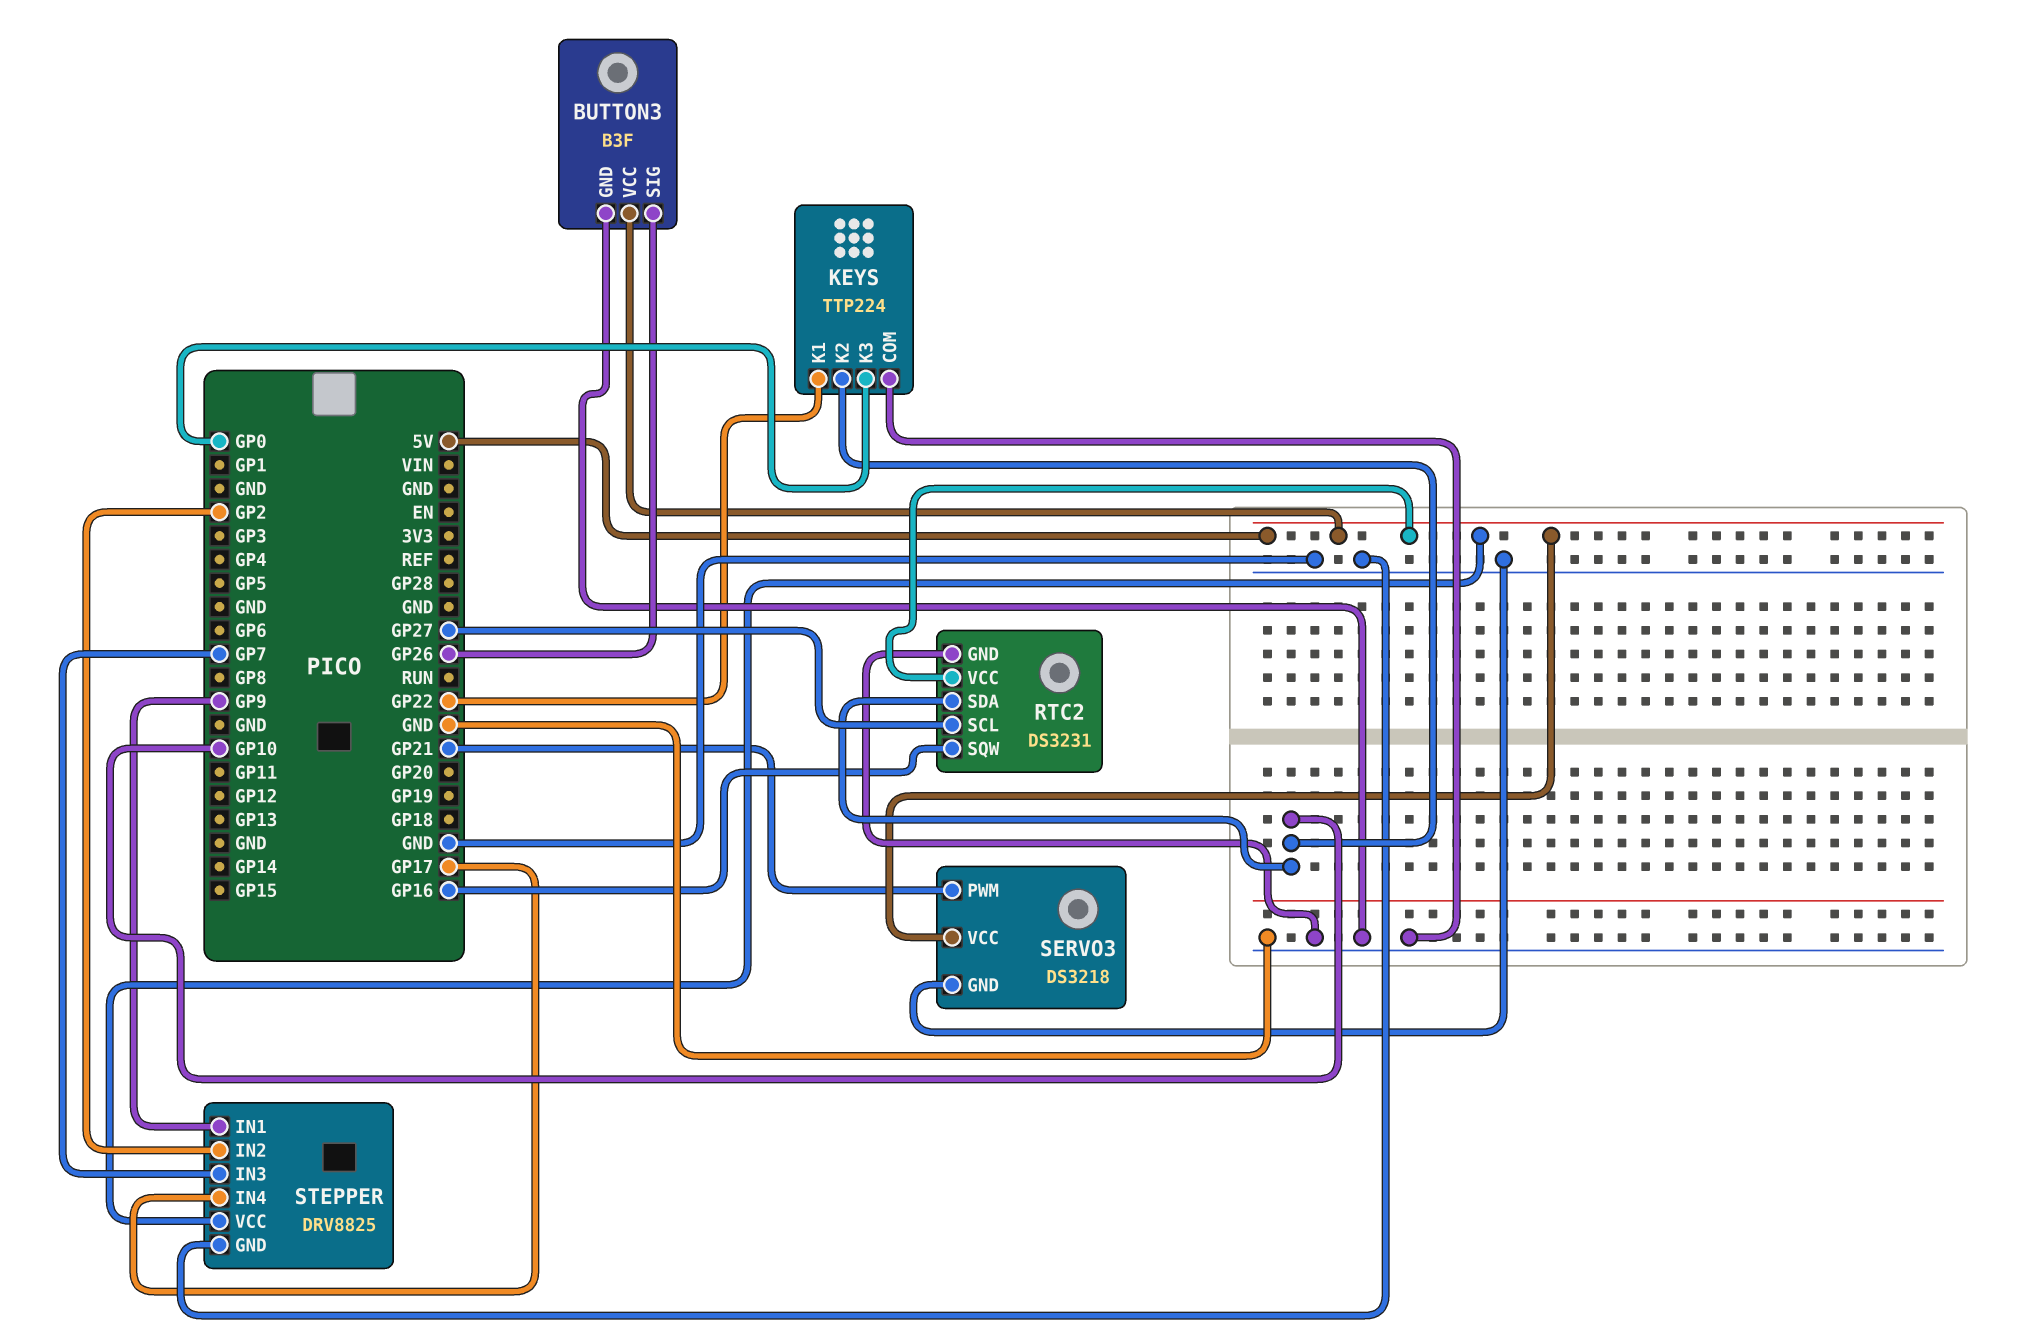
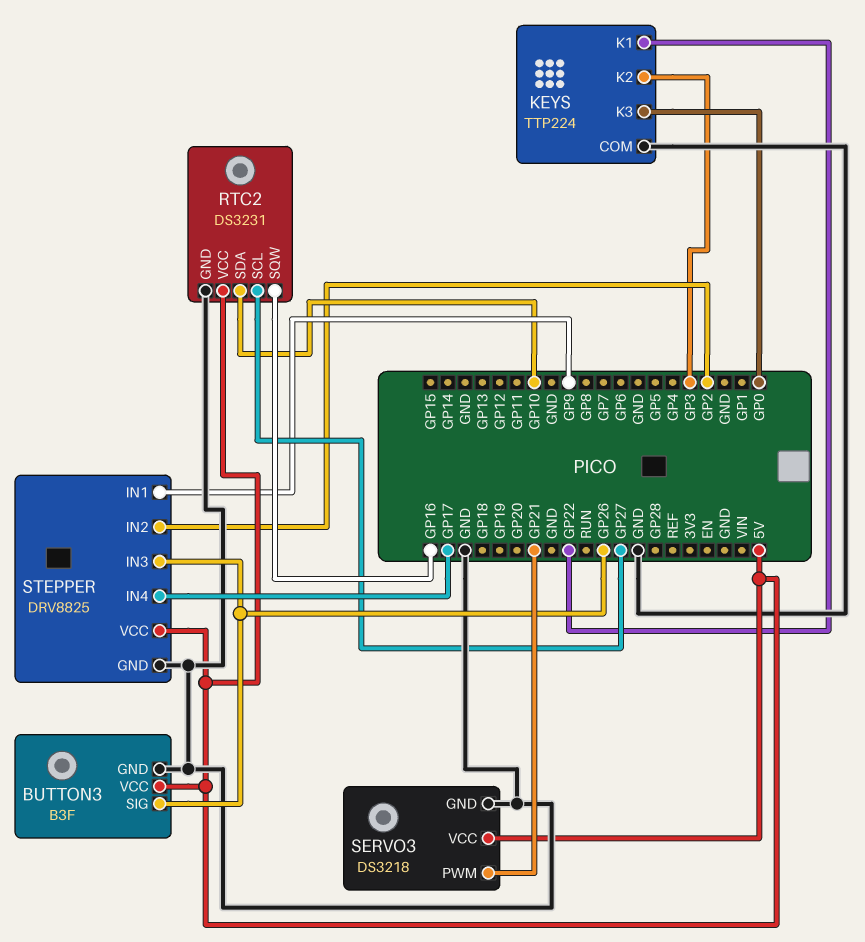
KEYS pin K2: GP10 -> GP3
STEPPER pin IN3: GP7 -> GP26

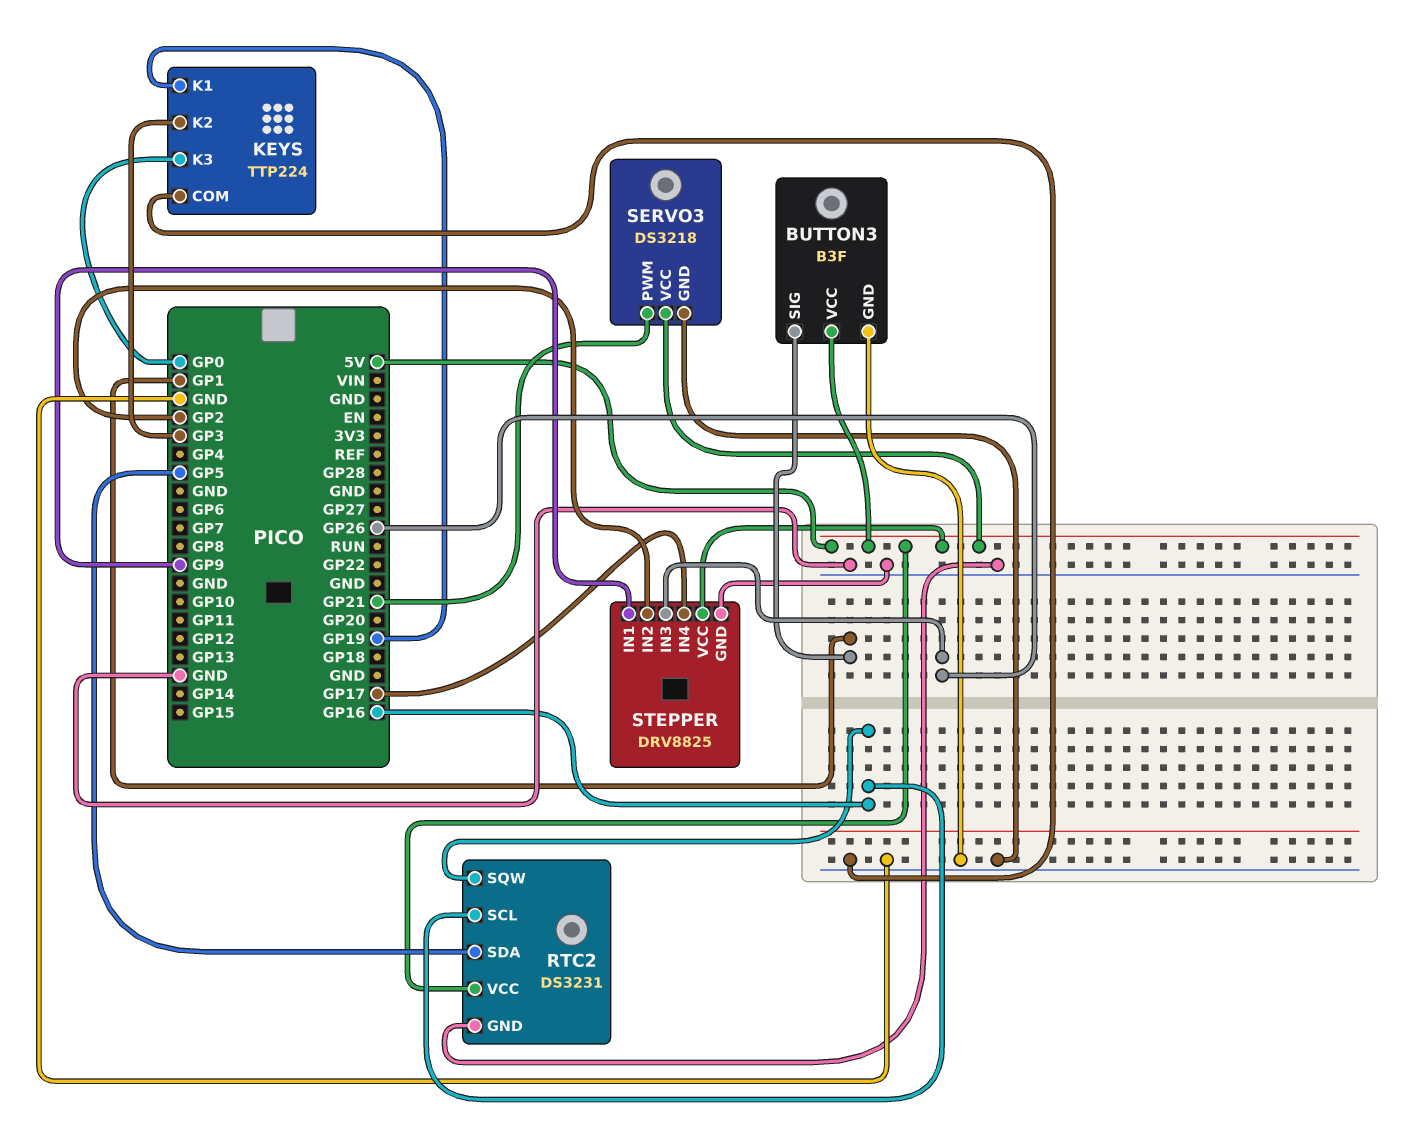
BUTTON3 pin SIG: GP26 -> GP1
KEYS pin K1: GP22 -> GP19
RTC2 pin SCL: GP27 -> GP16
RTC2 pin SDA: GP10 -> GP5

